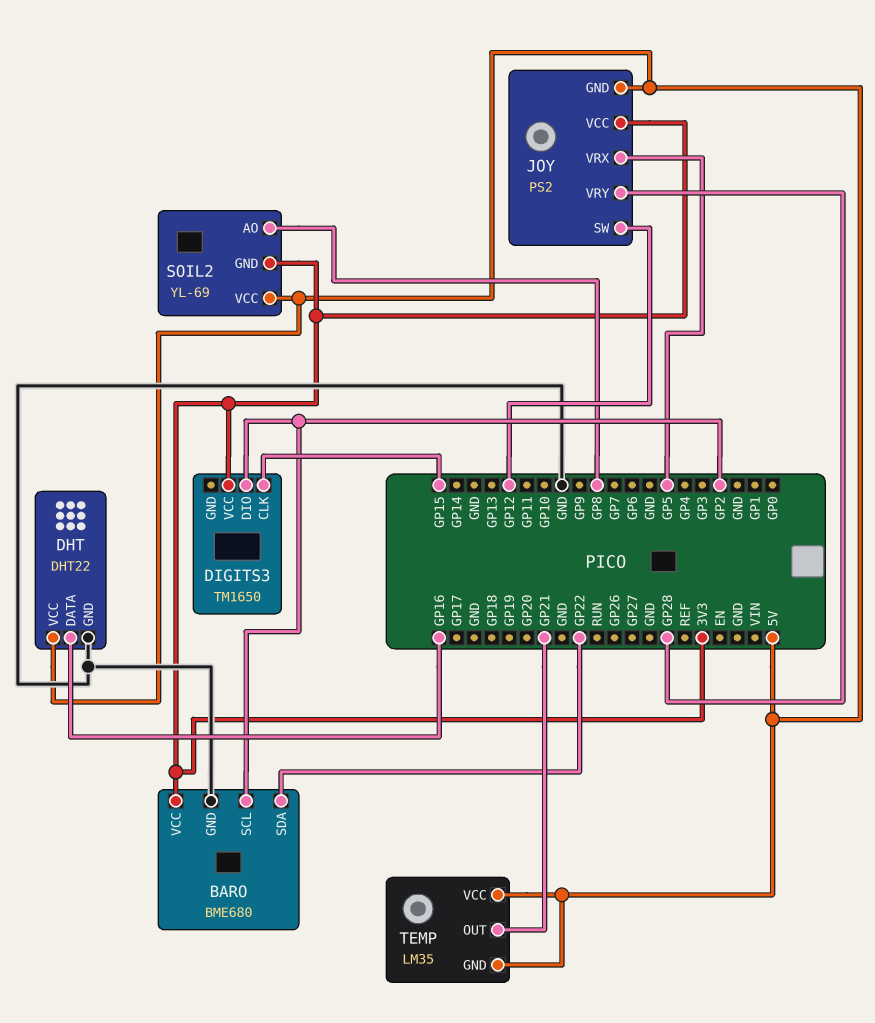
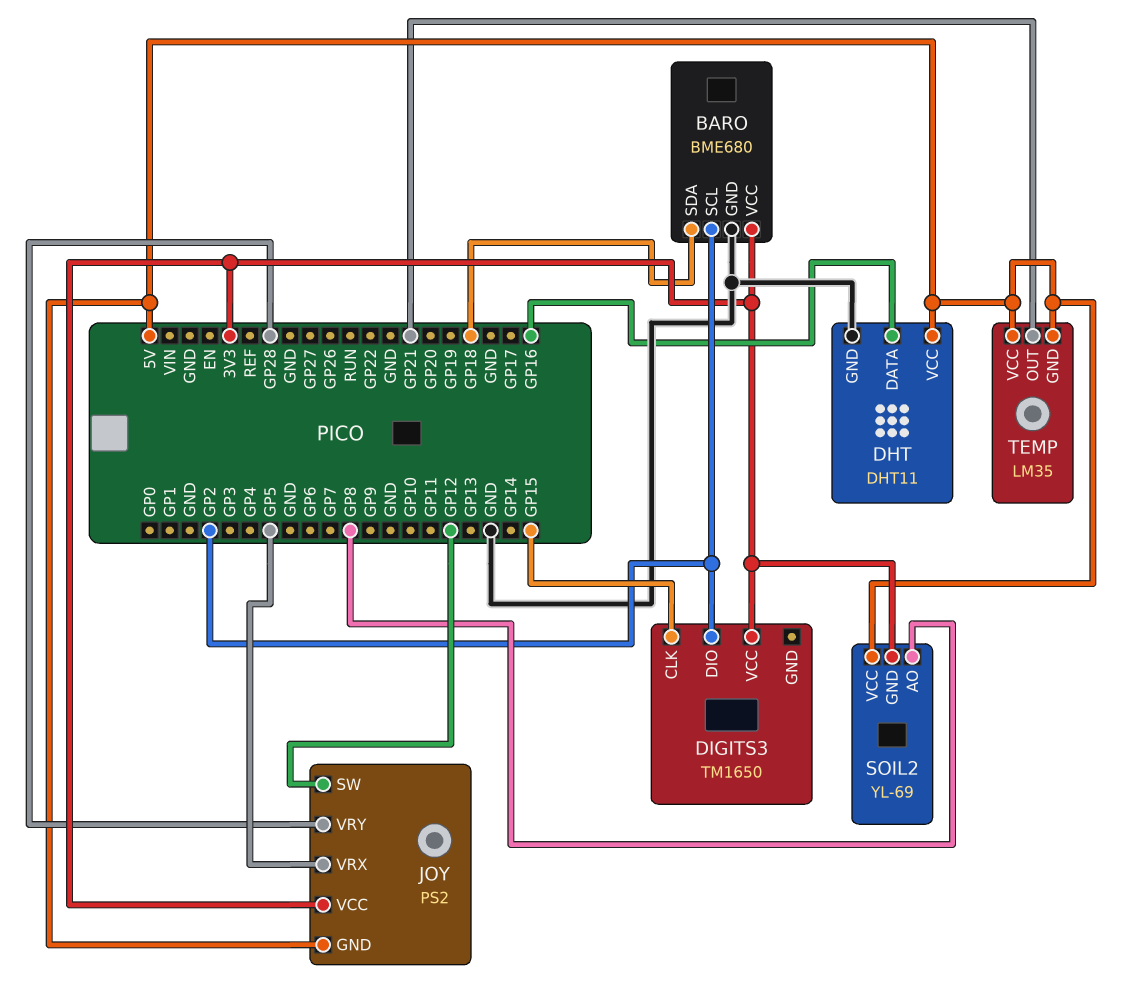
BARO pin SDA: GP22 -> GP18
DHT: DHT22 -> DHT11

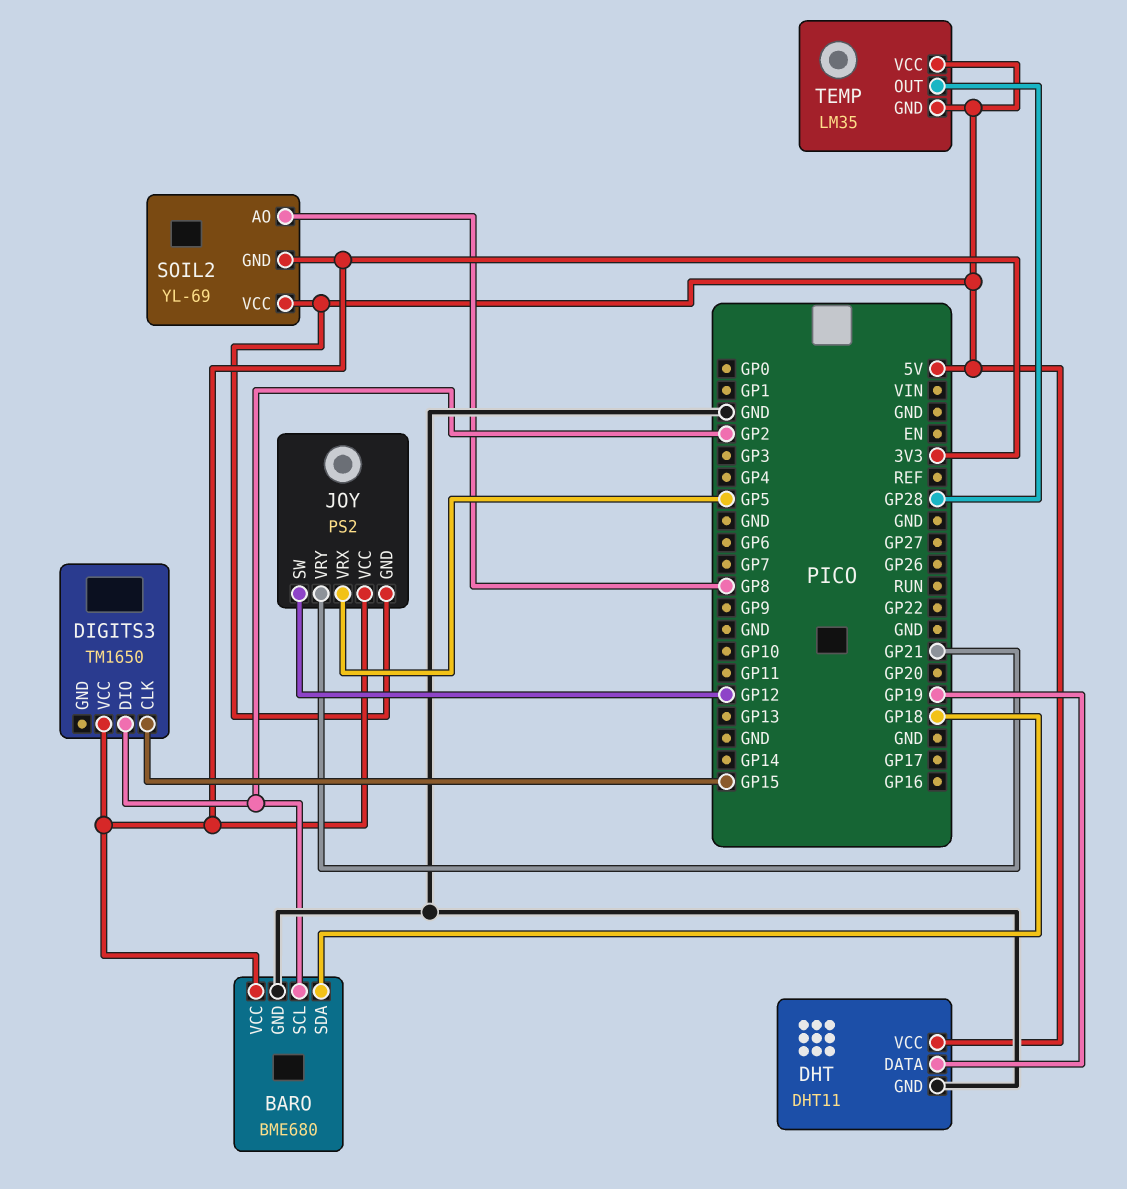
DHT pin DATA: GP16 -> GP19
JOY pin VRY: GP28 -> GP21
TEMP pin OUT: GP21 -> GP28

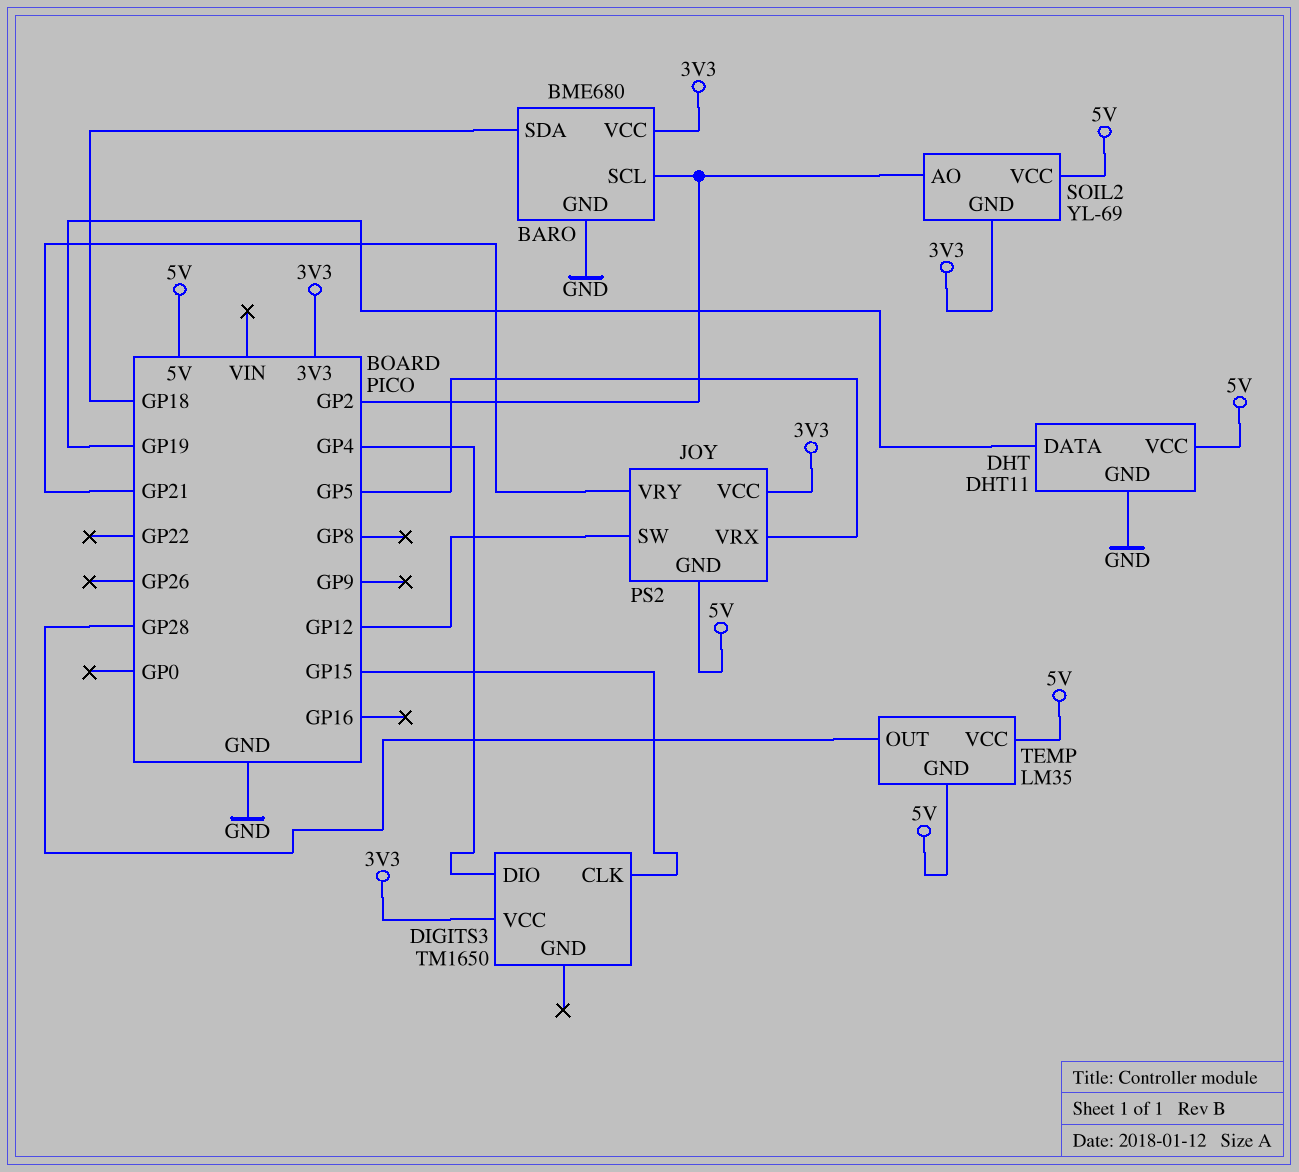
DIGITS3 pin DIO: GP2 -> GP4
SOIL2 pin AO: GP8 -> GP2

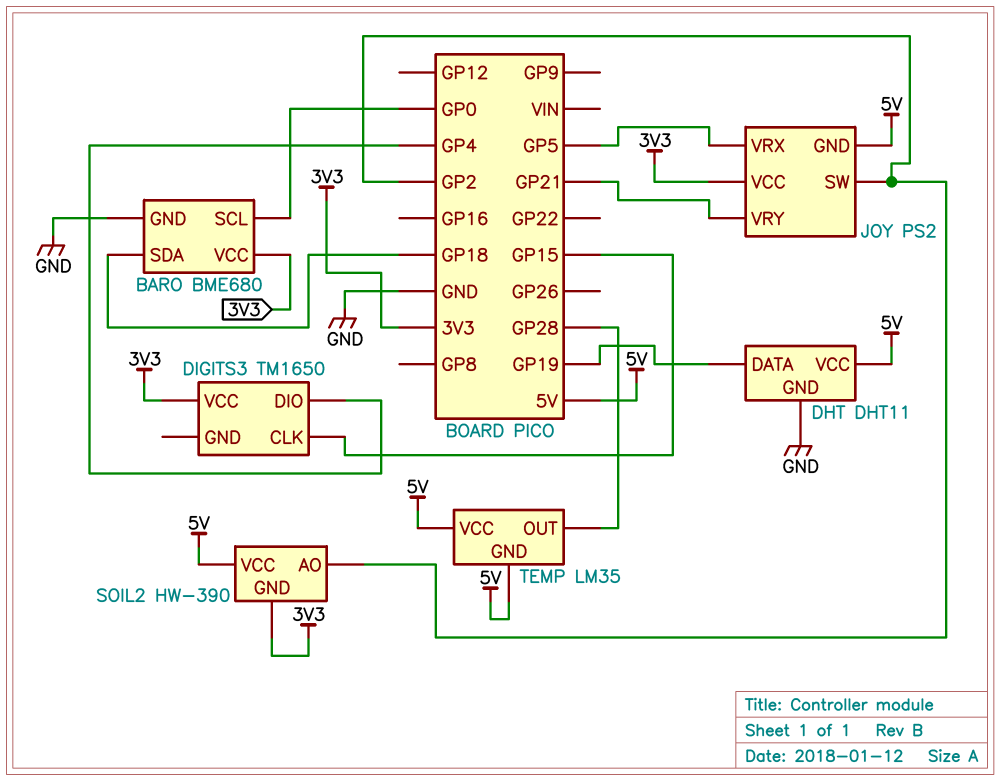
BARO pin SCL: GP2 -> GP0
JOY pin SW: GP12 -> GP2
SOIL2: YL-69 -> HW-390

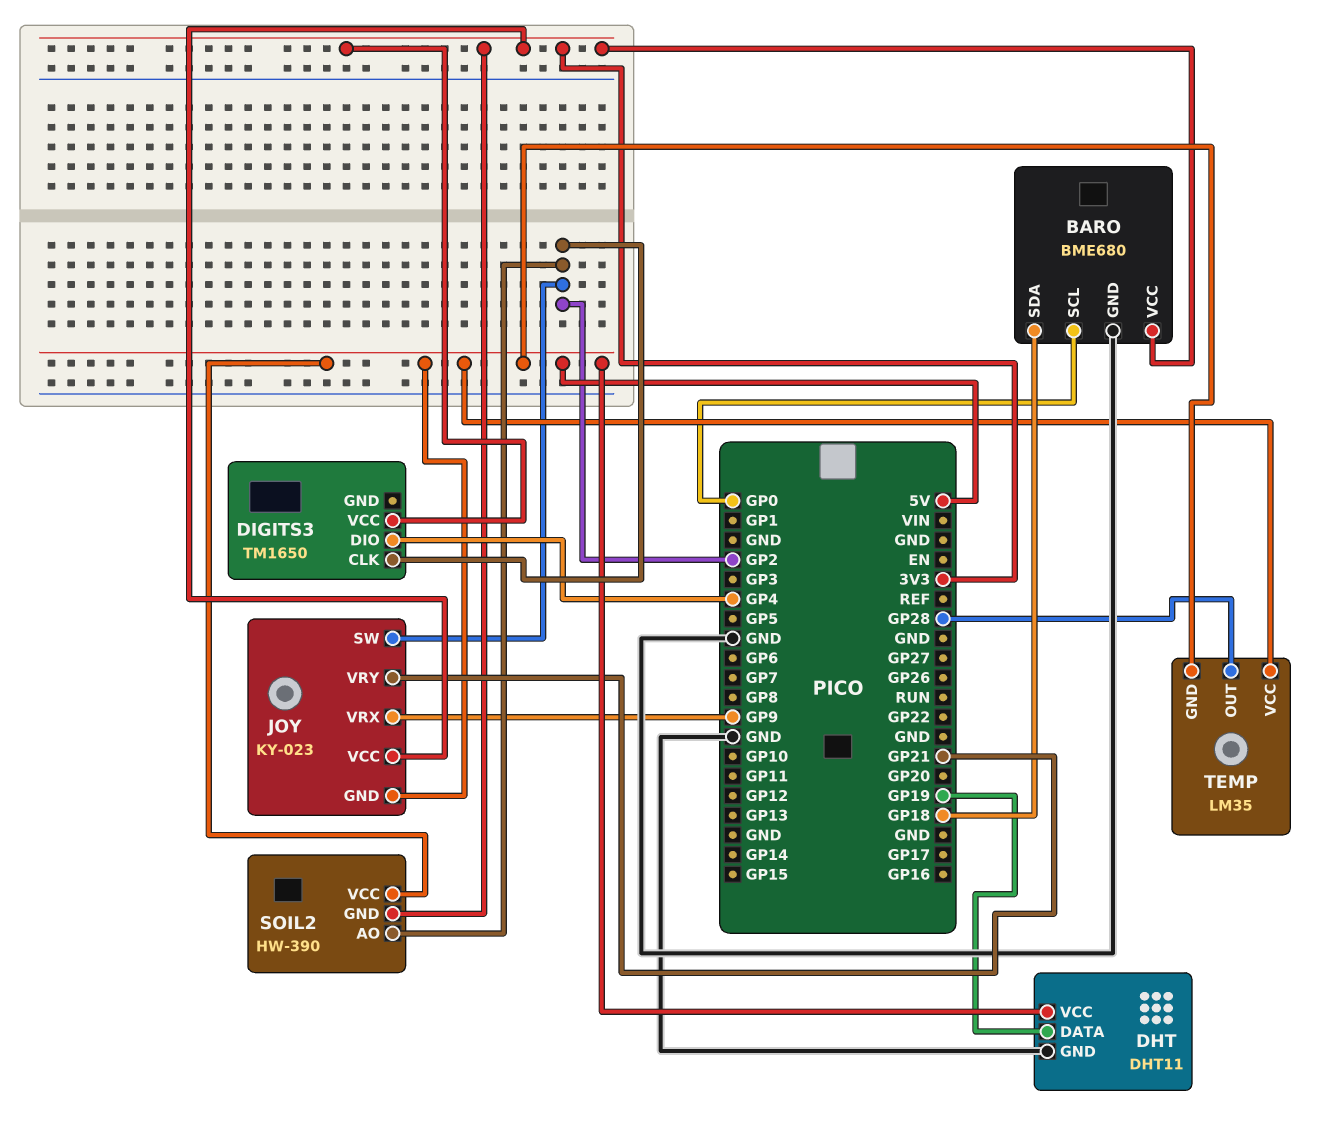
DIGITS3 pin CLK: GP15 -> GP2
JOY: PS2 -> KY-023
JOY pin VRX: GP5 -> GP9

